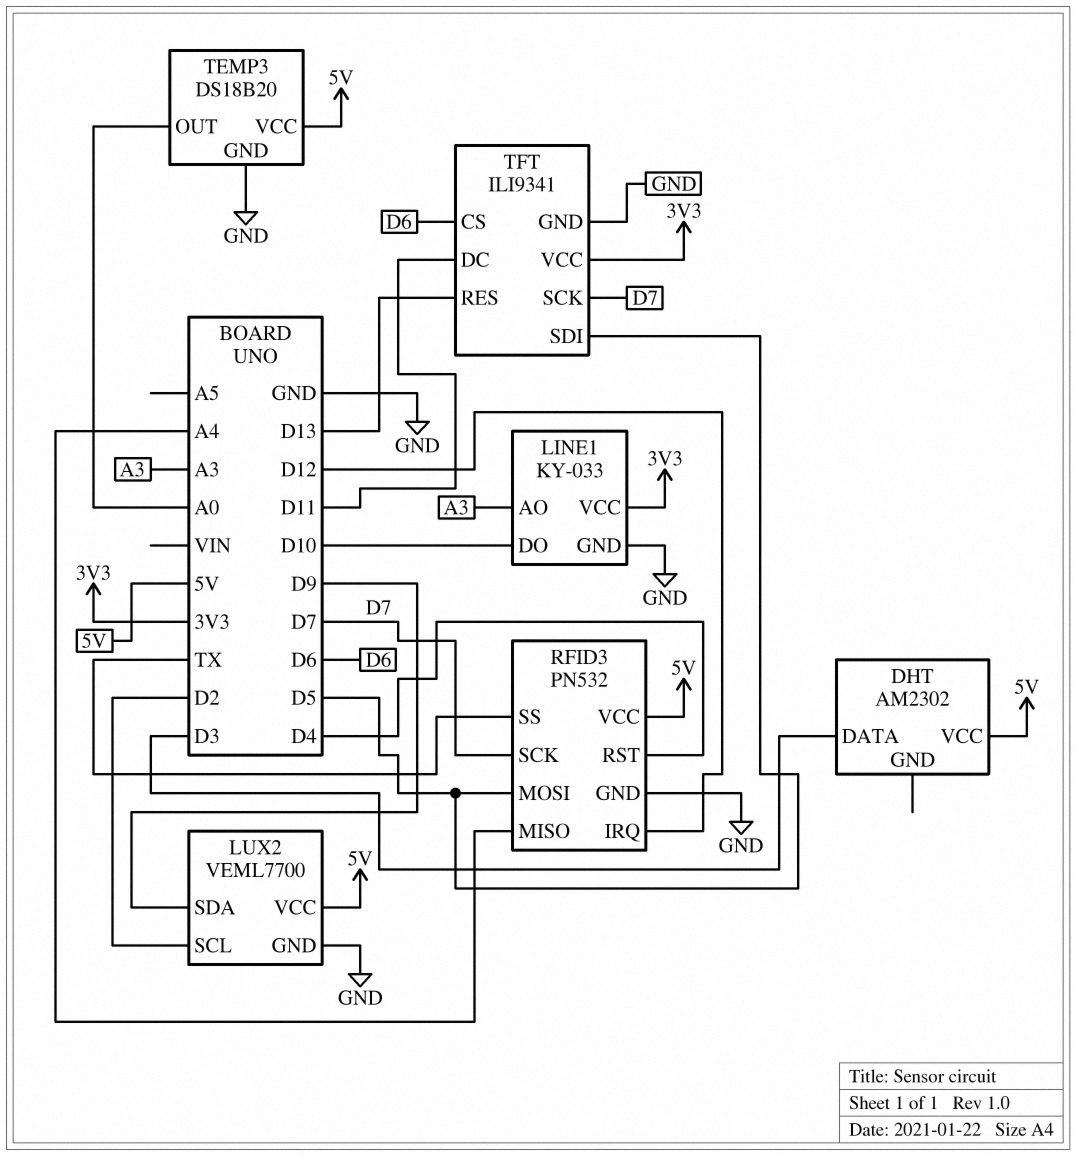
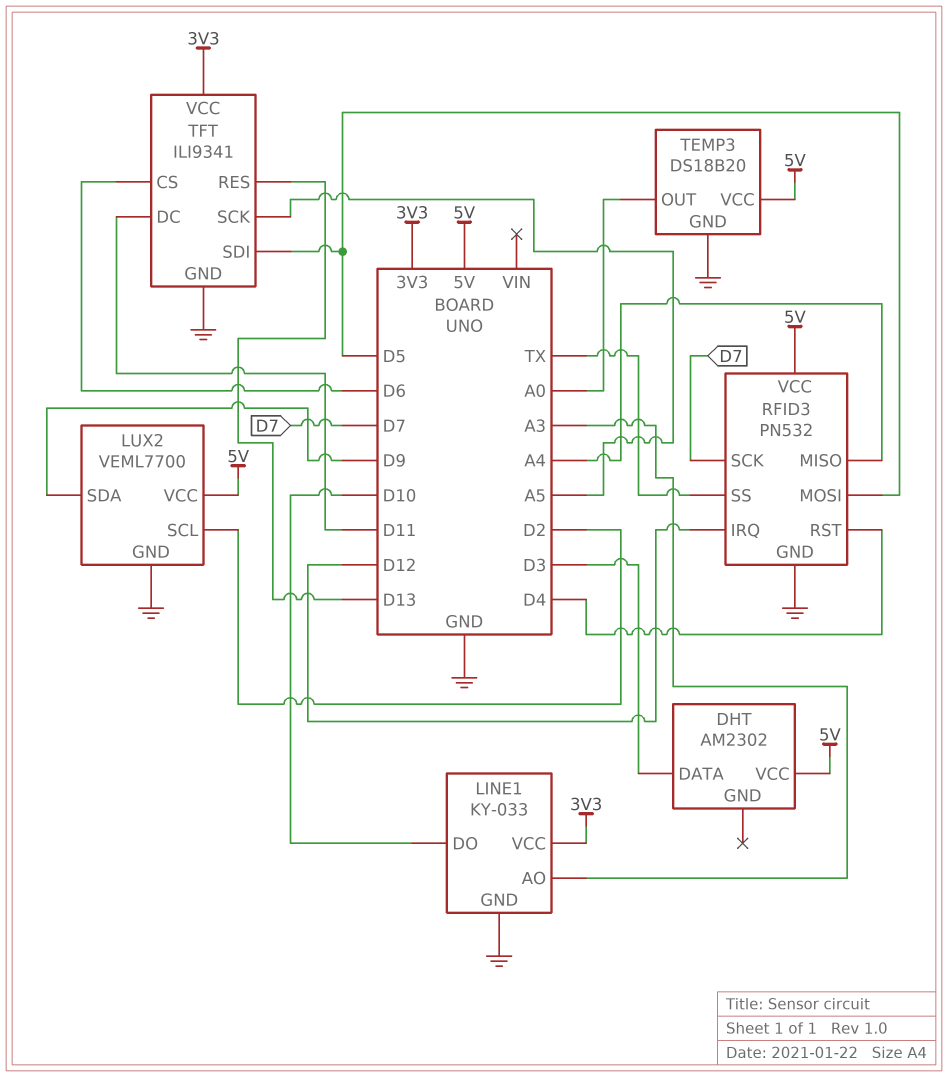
TFT pin SCK: D7 -> A5

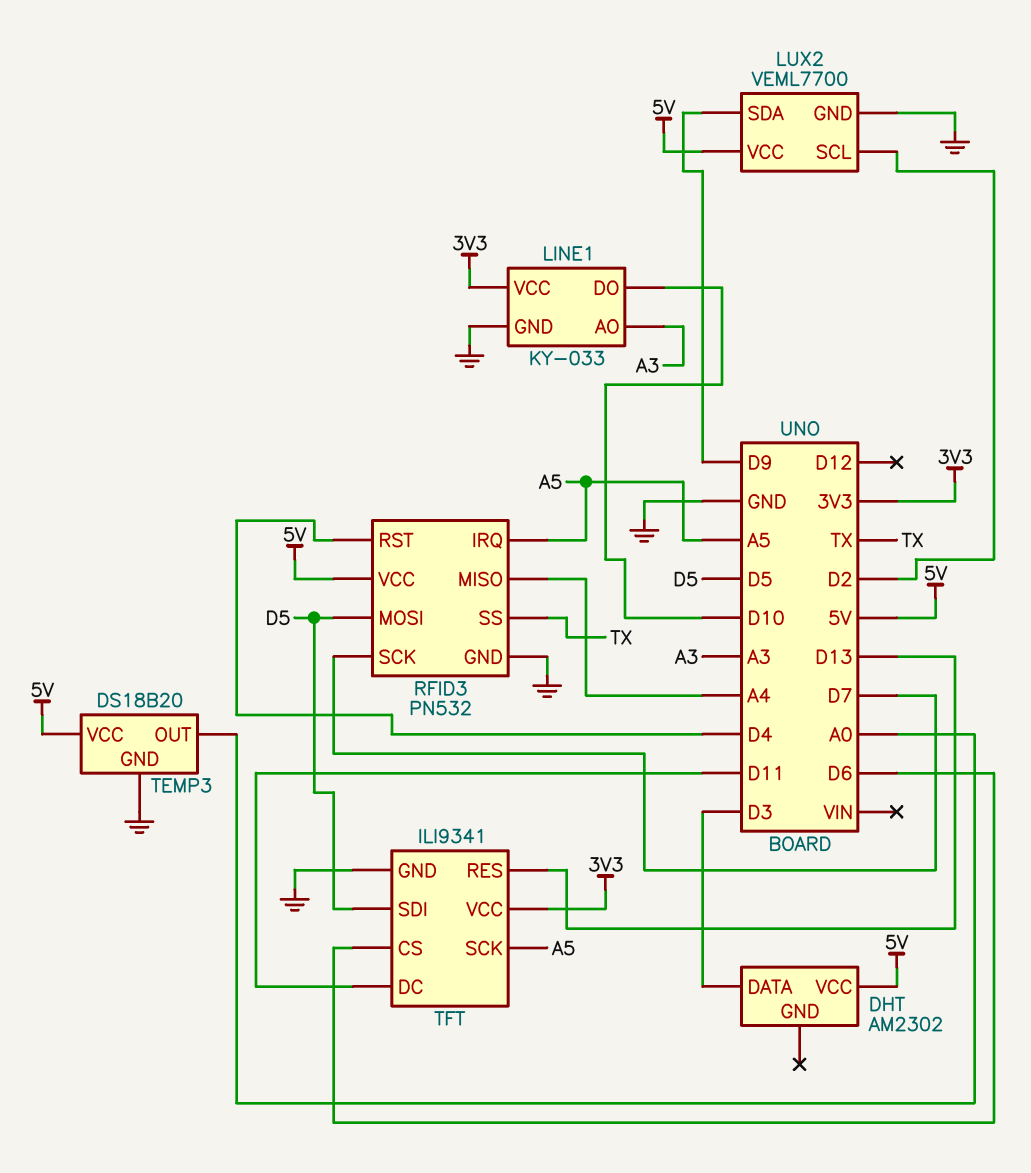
RFID3 pin IRQ: D12 -> A5

